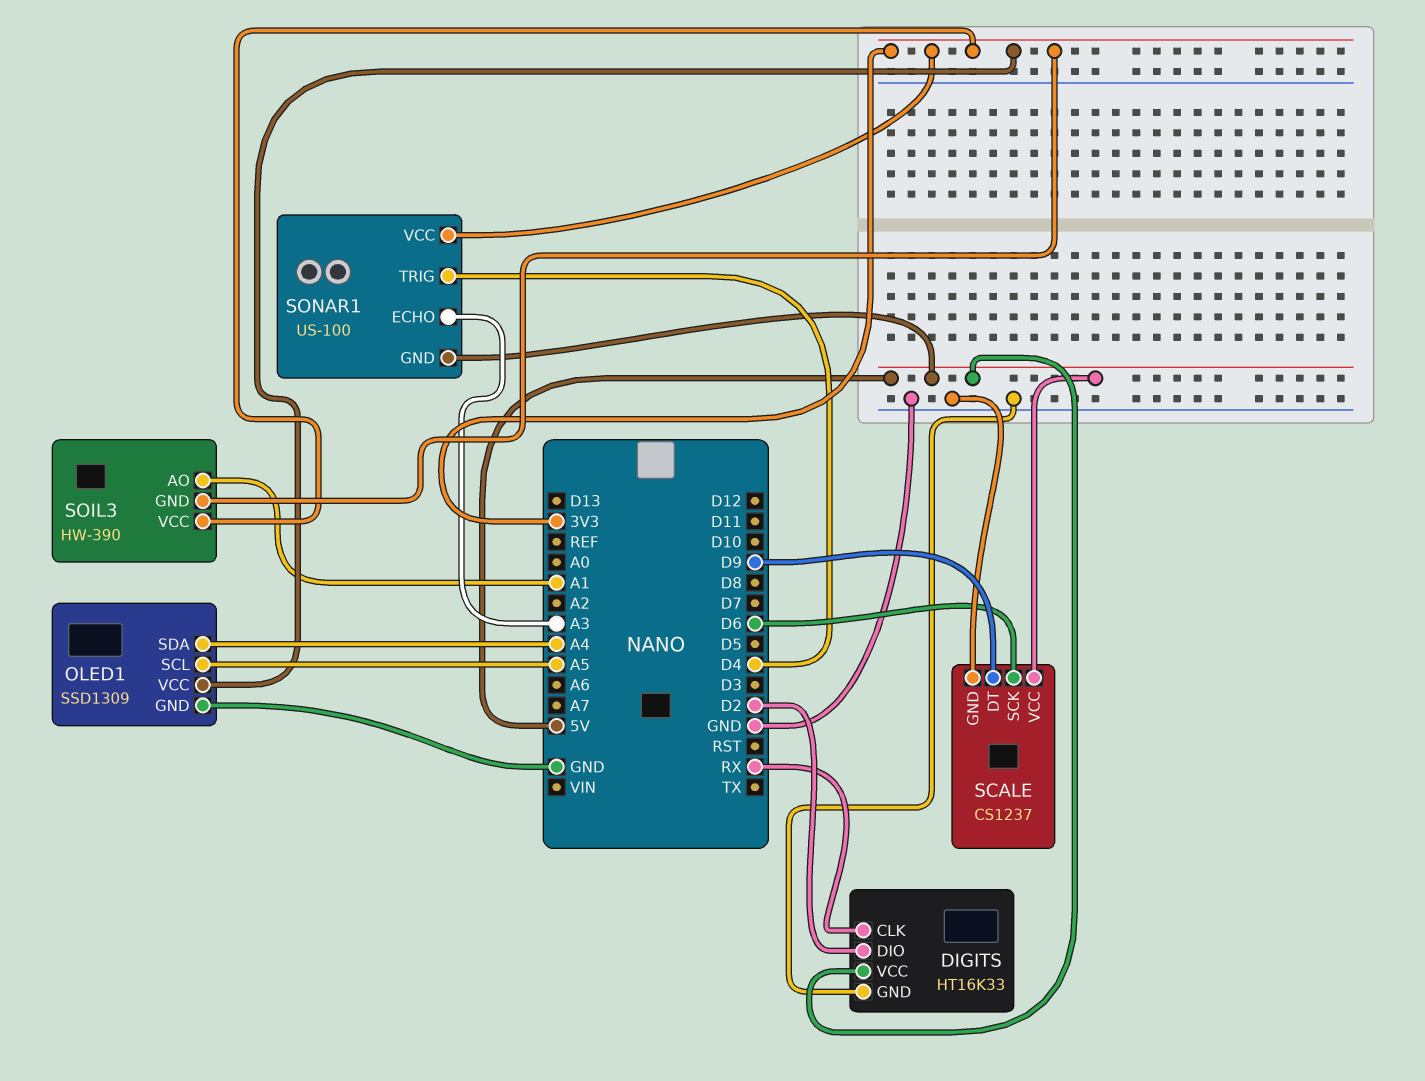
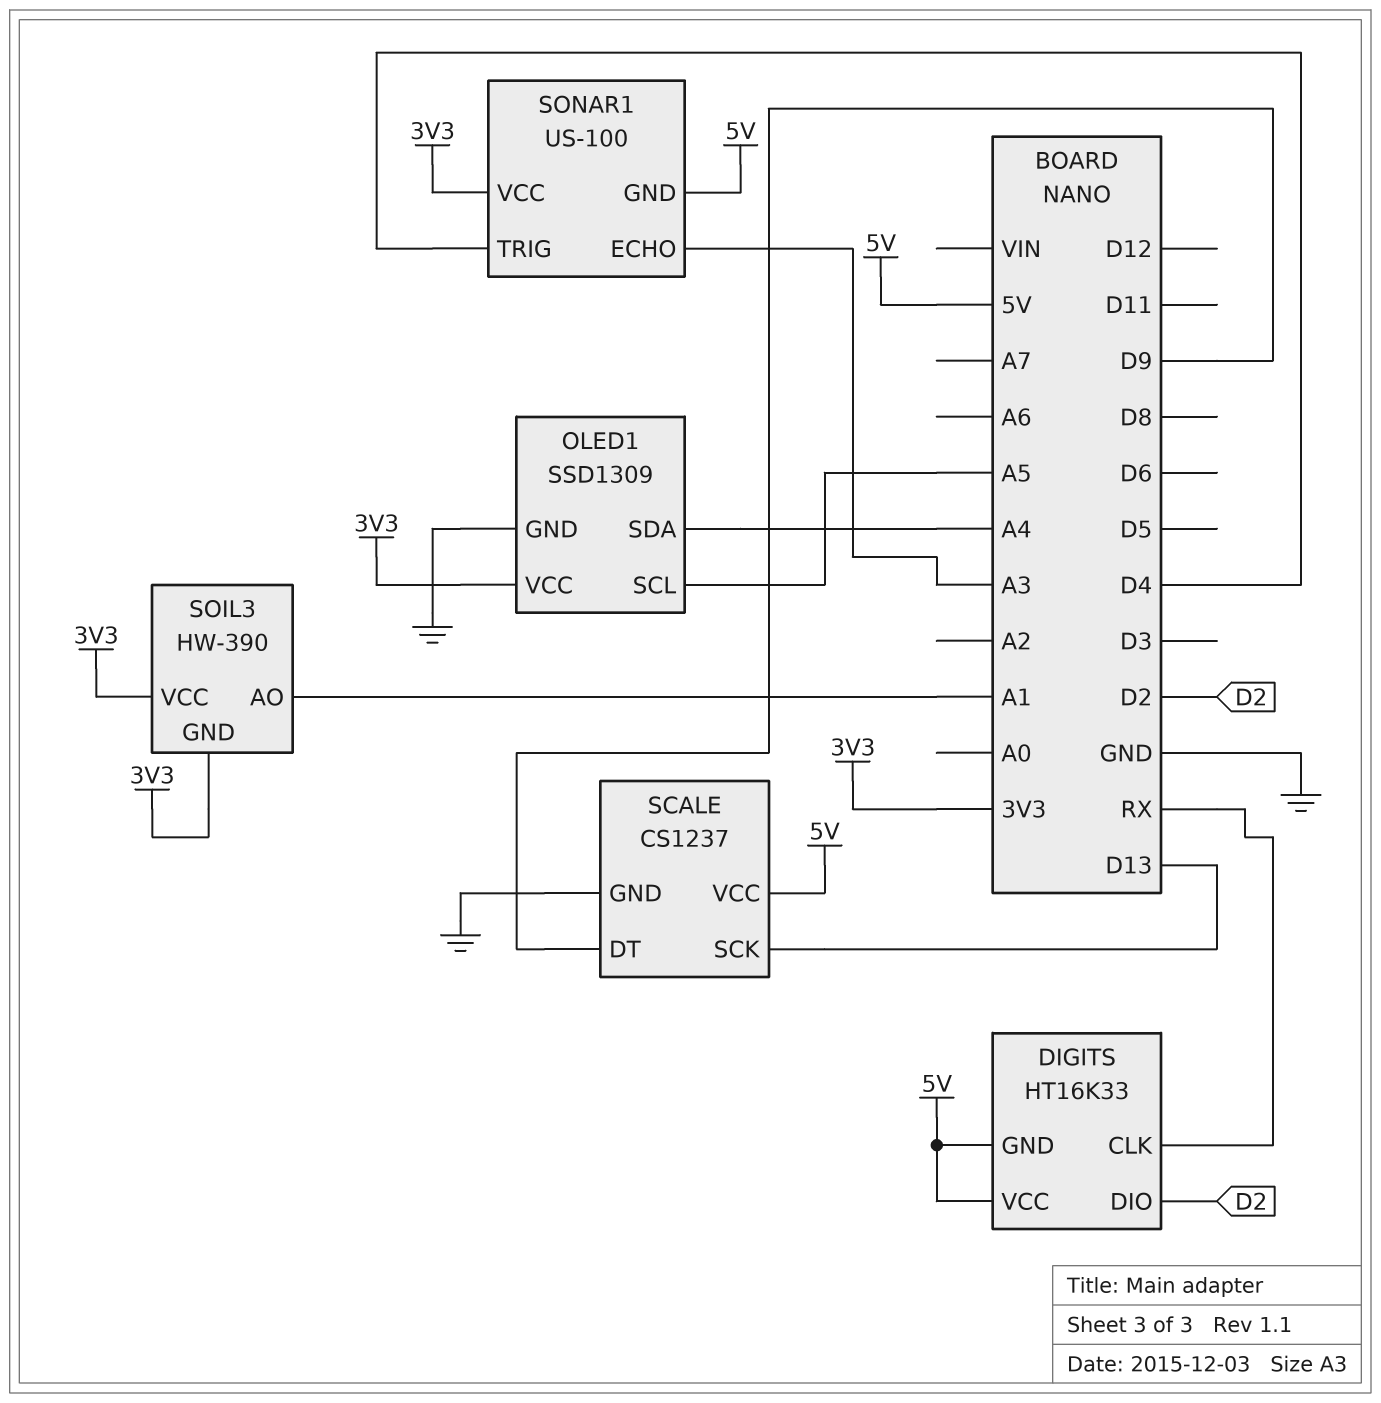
DIGITS pin GND: GND -> 5V
SCALE pin SCK: D6 -> D13

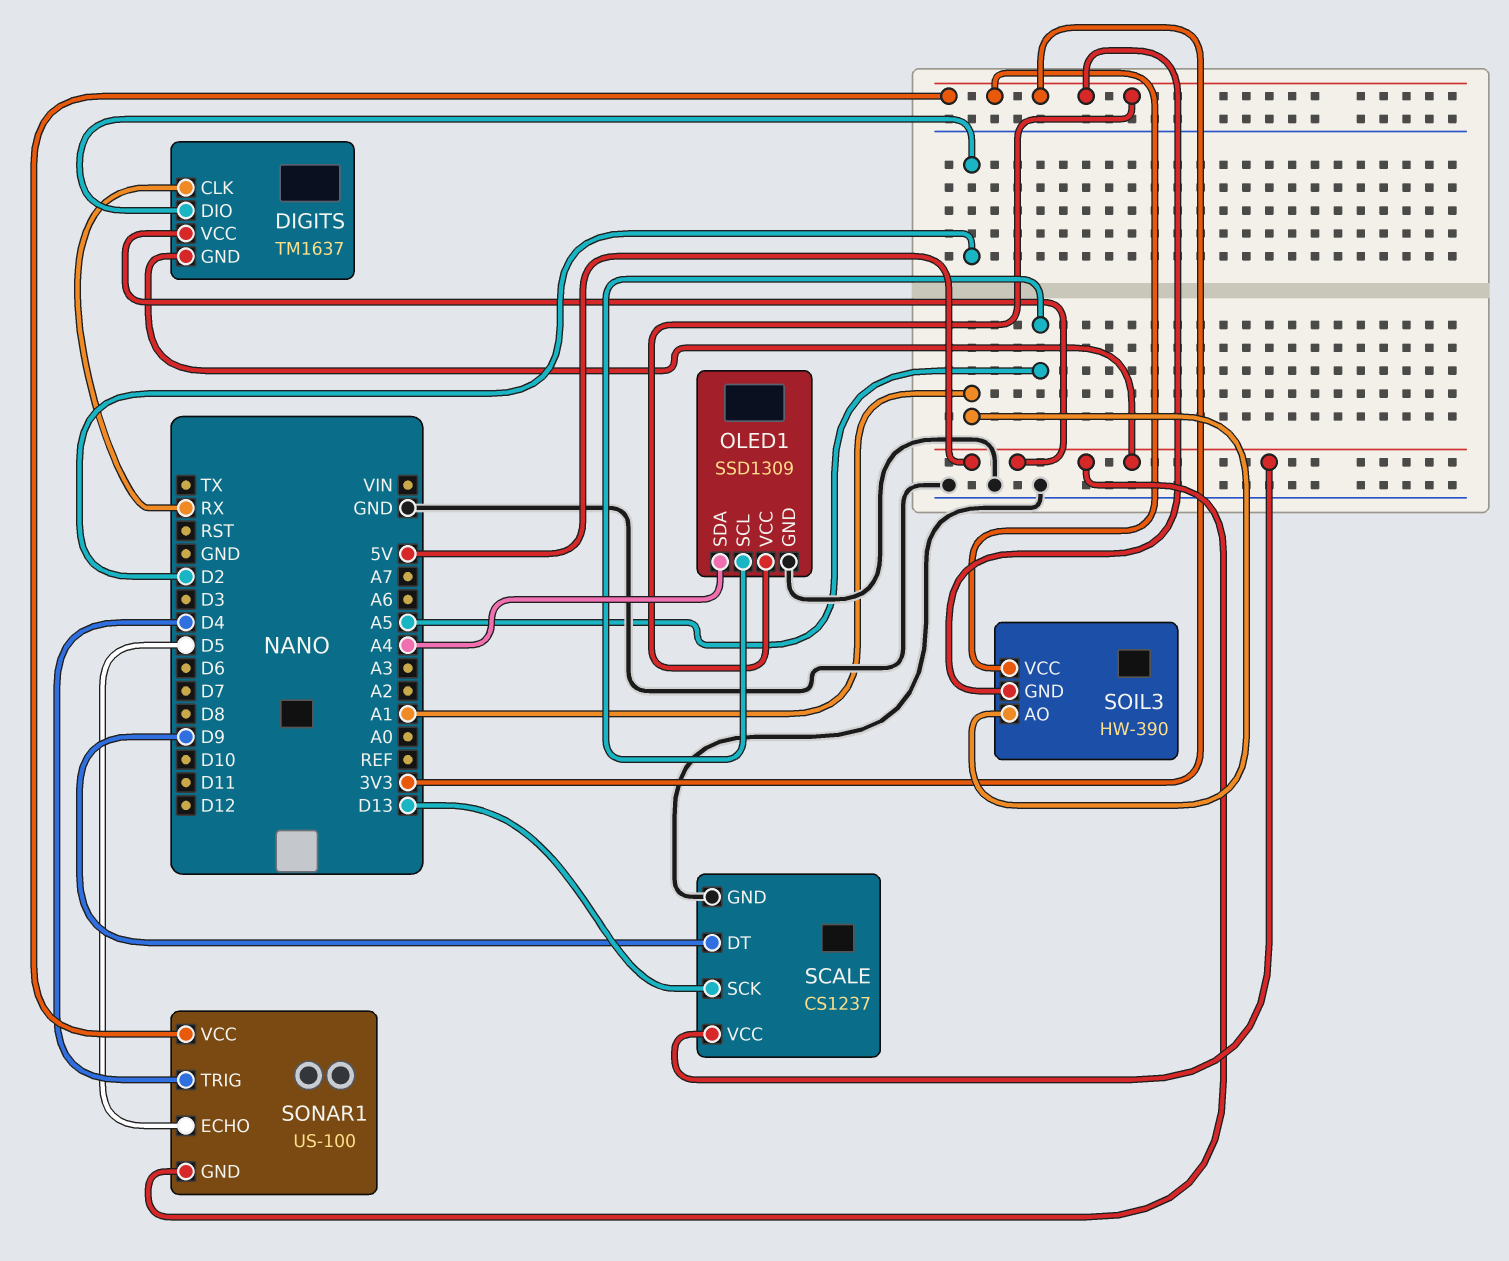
DIGITS: HT16K33 -> TM1637
SONAR1 pin ECHO: A3 -> D5

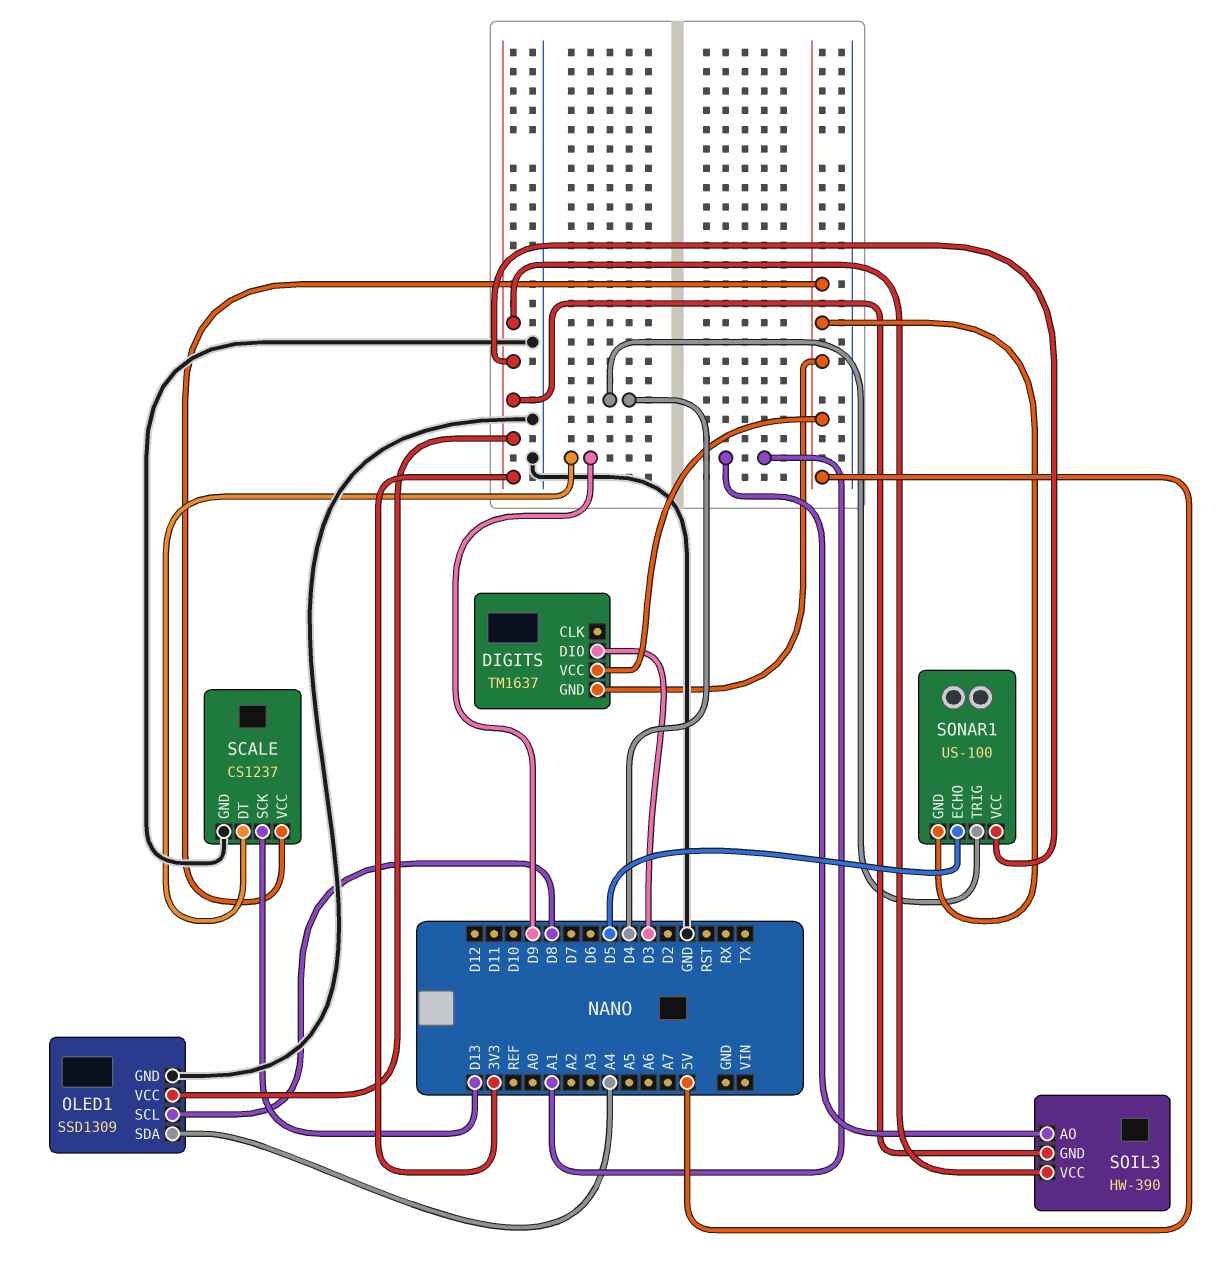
DIGITS pin CLK: RX -> none
DIGITS pin DIO: D2 -> D3
OLED1 pin SCL: A5 -> D8

